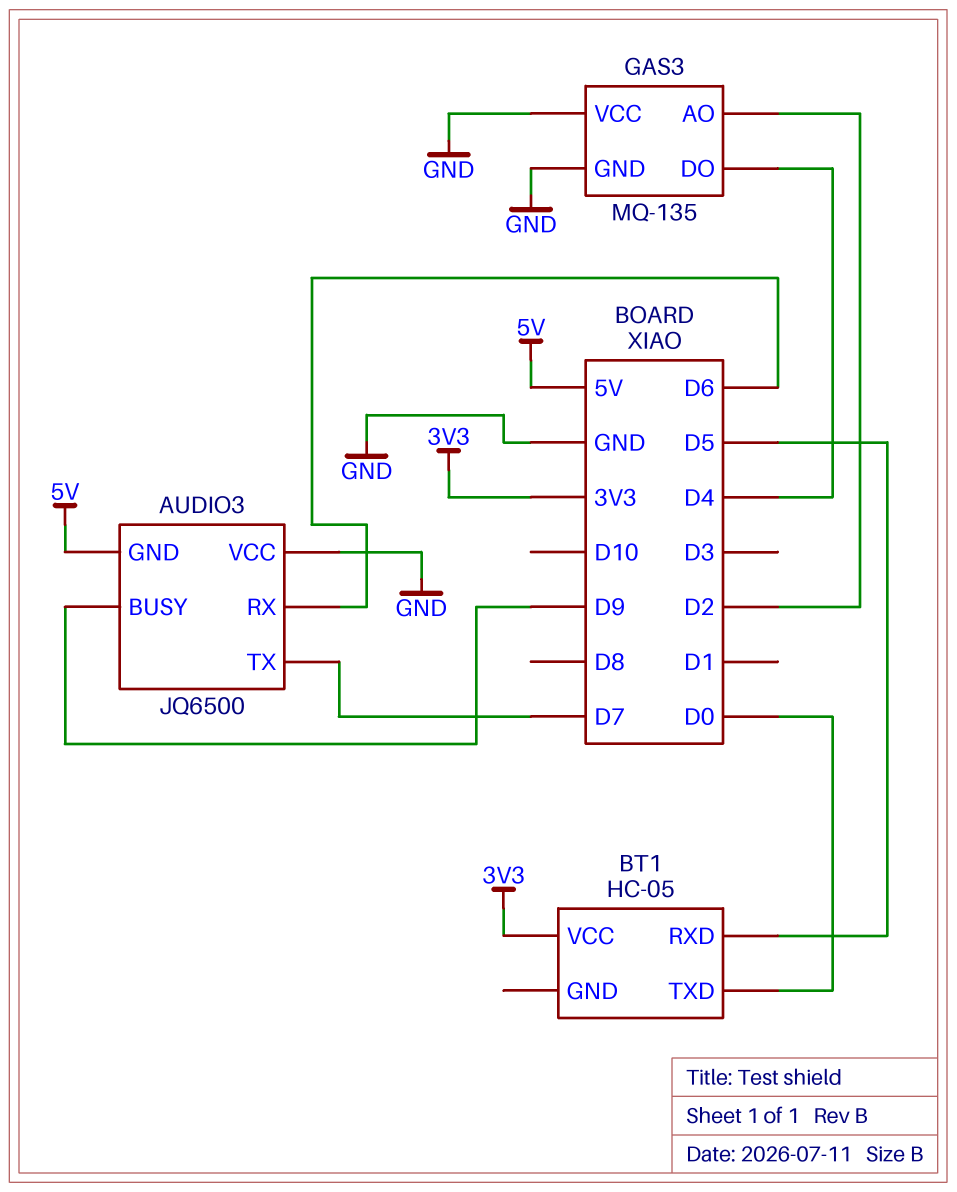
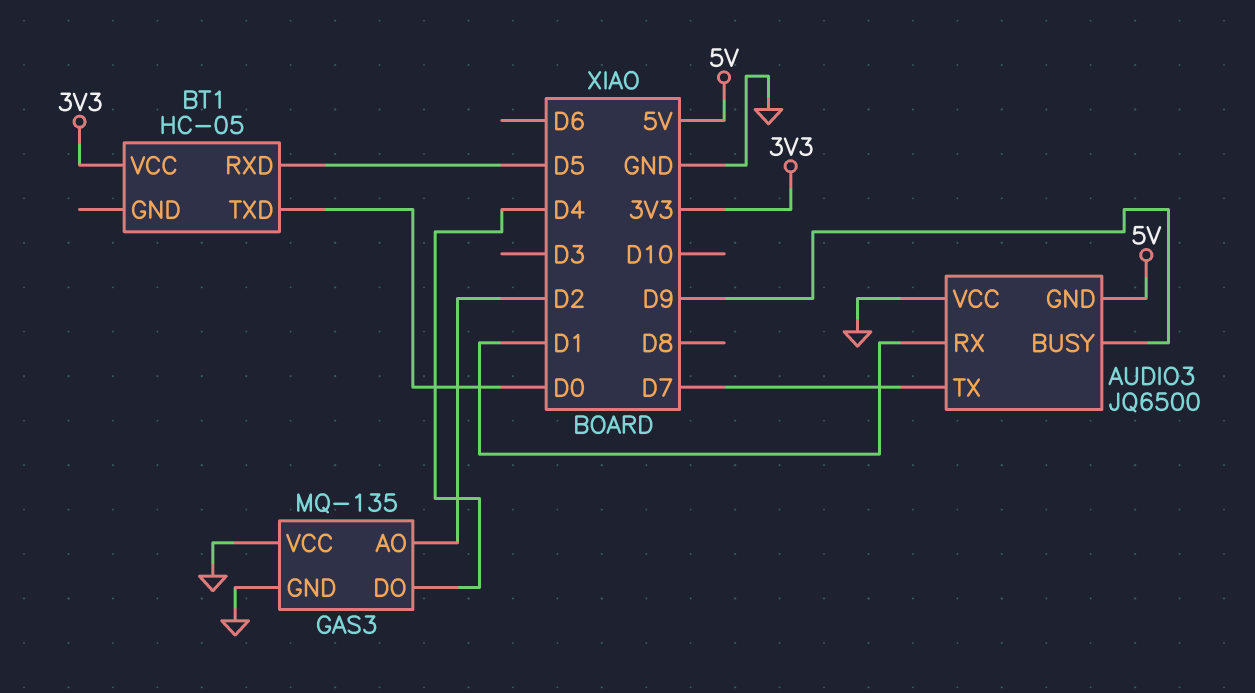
AUDIO3 pin RX: D6 -> D1

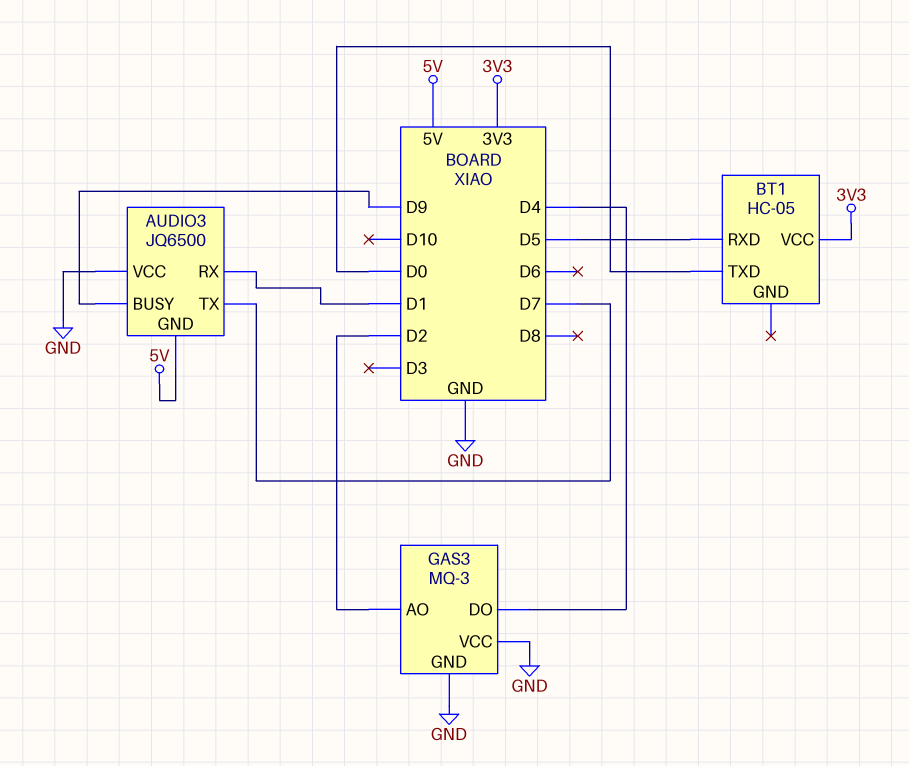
GAS3: MQ-135 -> MQ-3

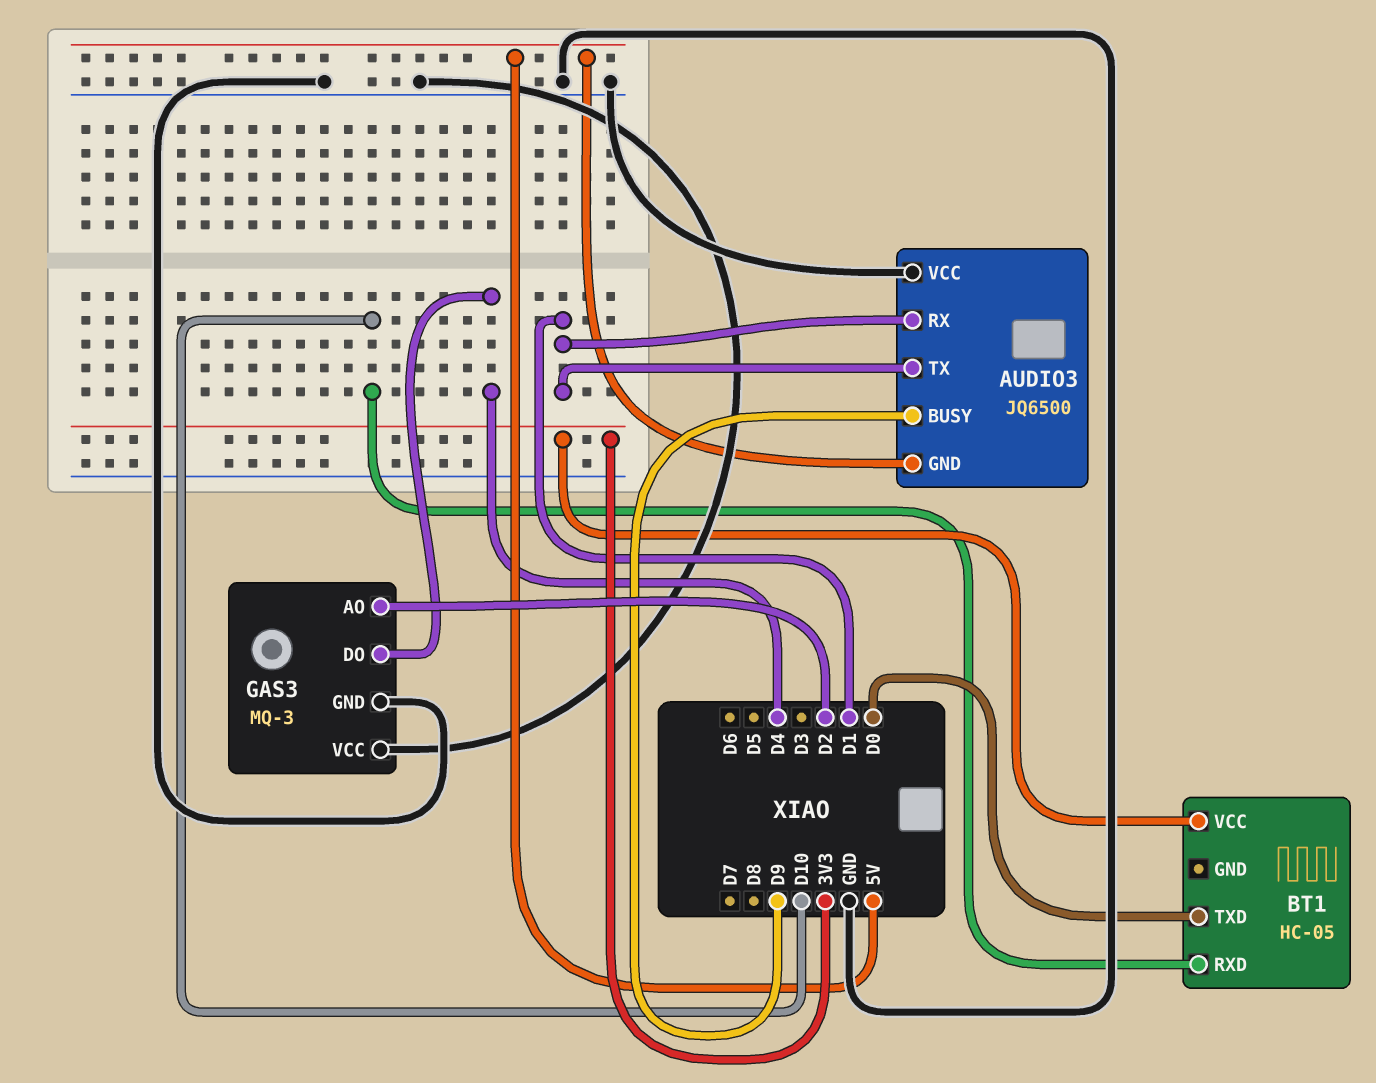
AUDIO3 pin TX: D7 -> D1
BT1 pin RXD: D5 -> D10

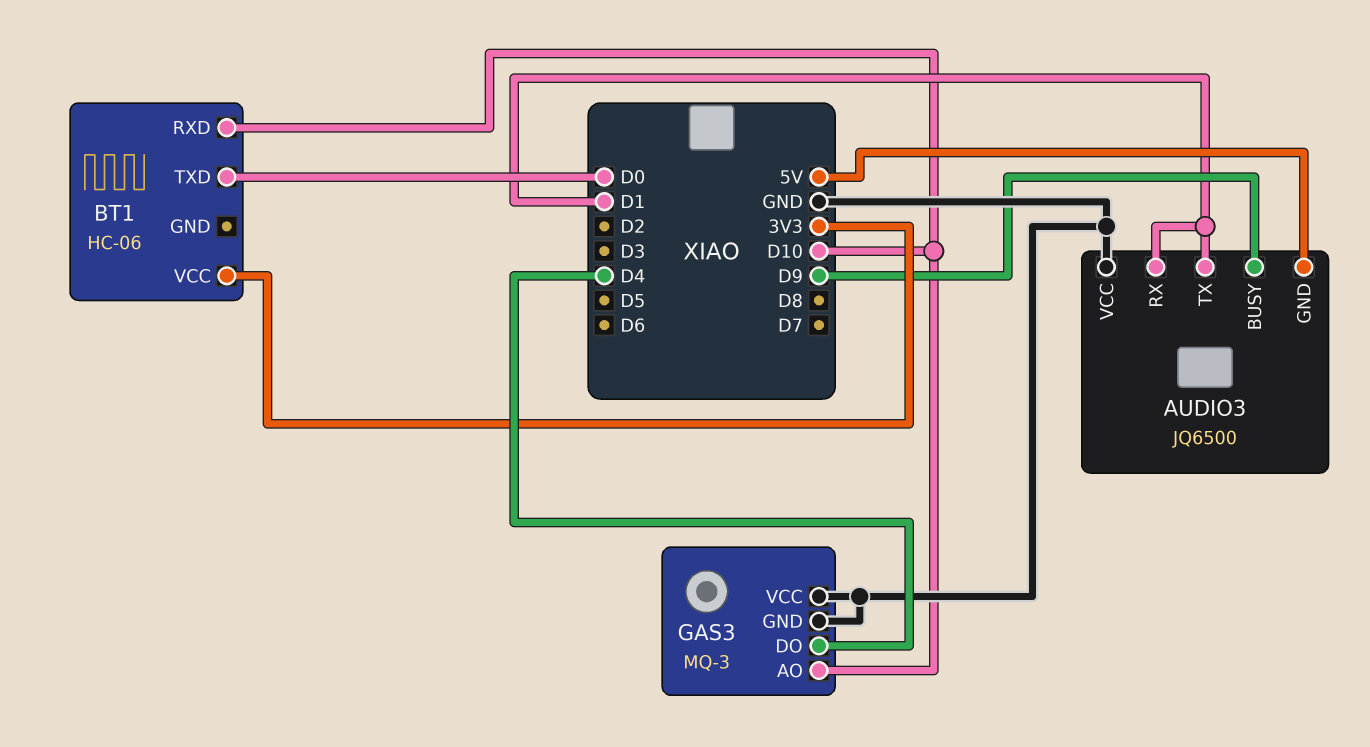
BT1: HC-05 -> HC-06
GAS3 pin AO: D2 -> D10

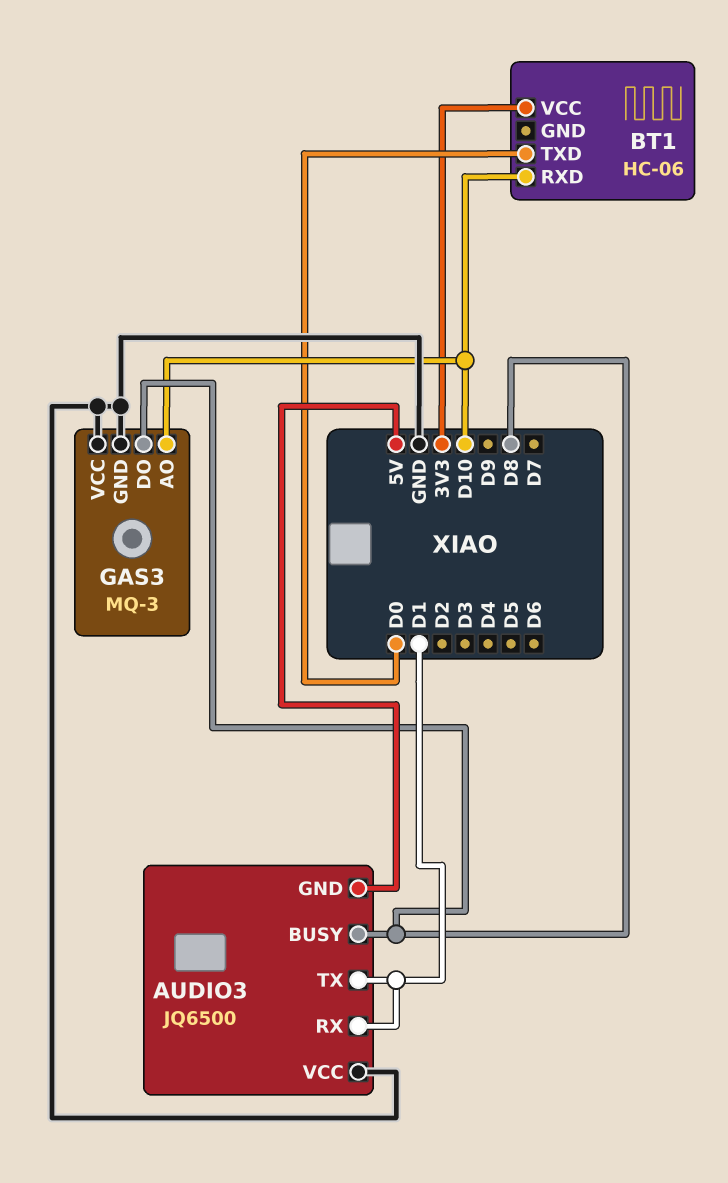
AUDIO3 pin BUSY: D9 -> D8
GAS3 pin DO: D4 -> D8

